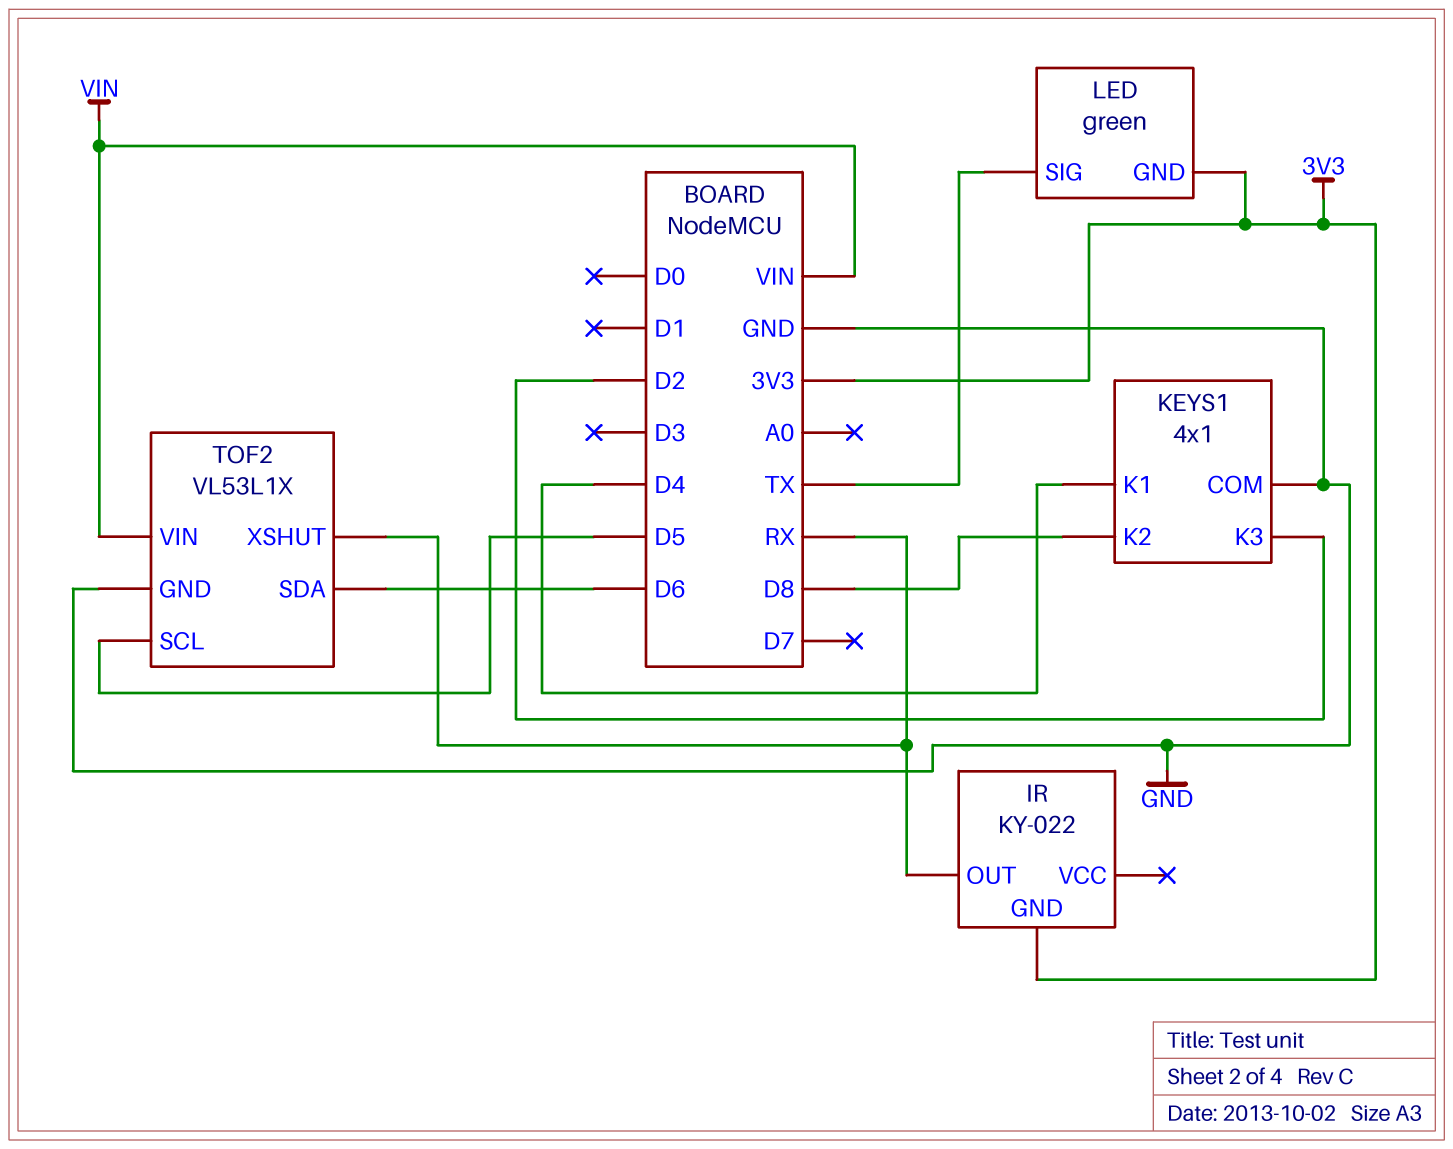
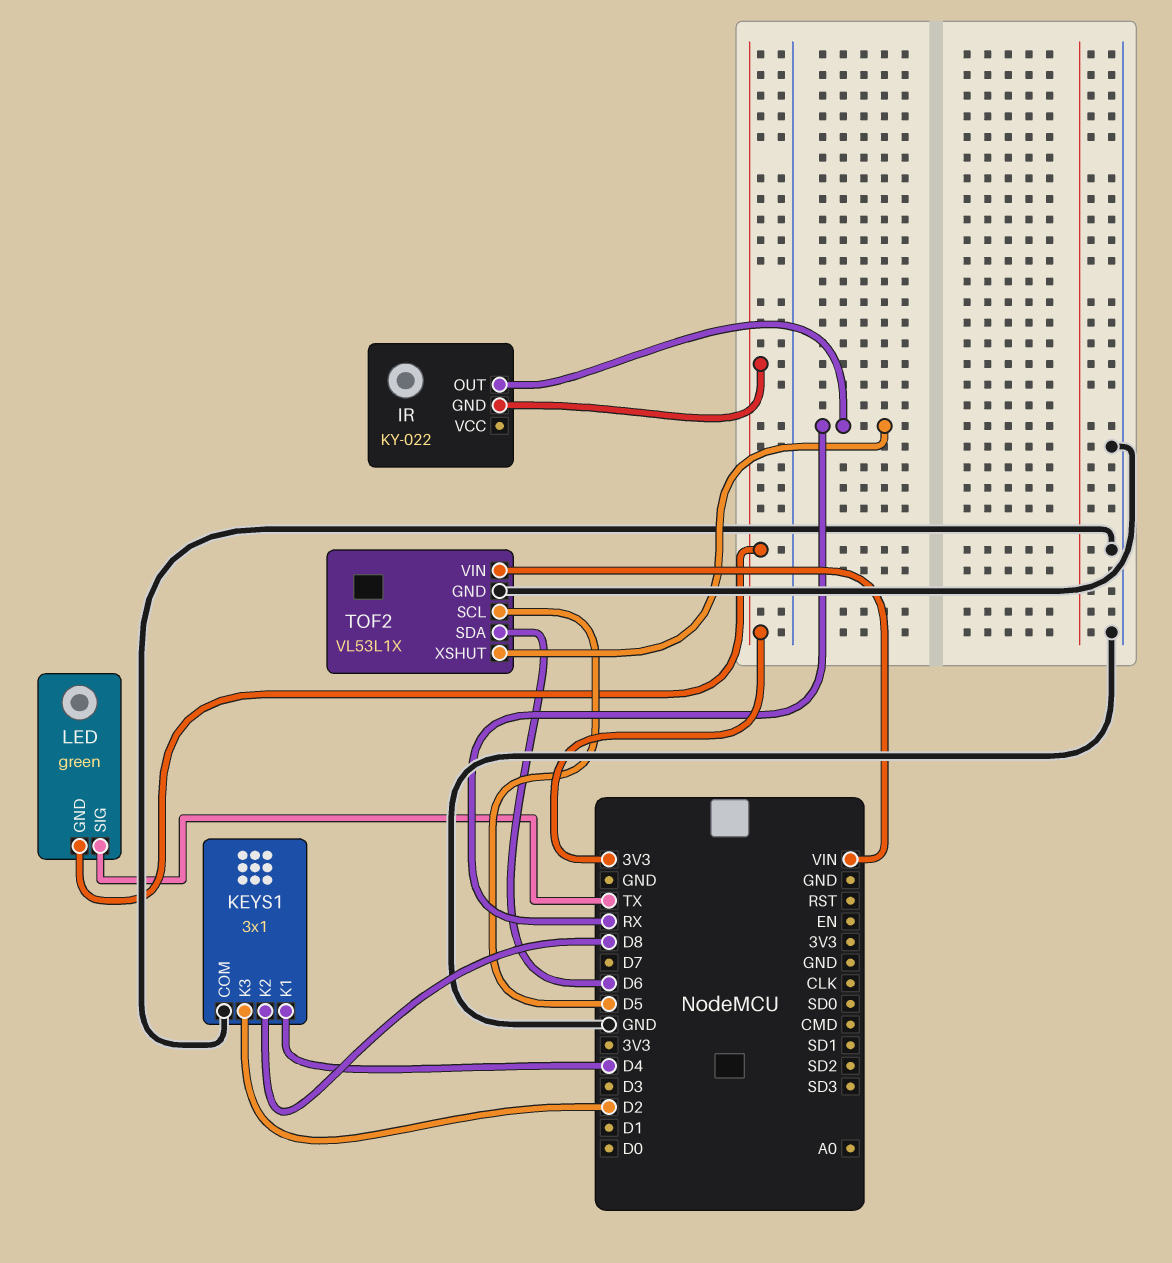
KEYS1: 4x1 -> 3x1

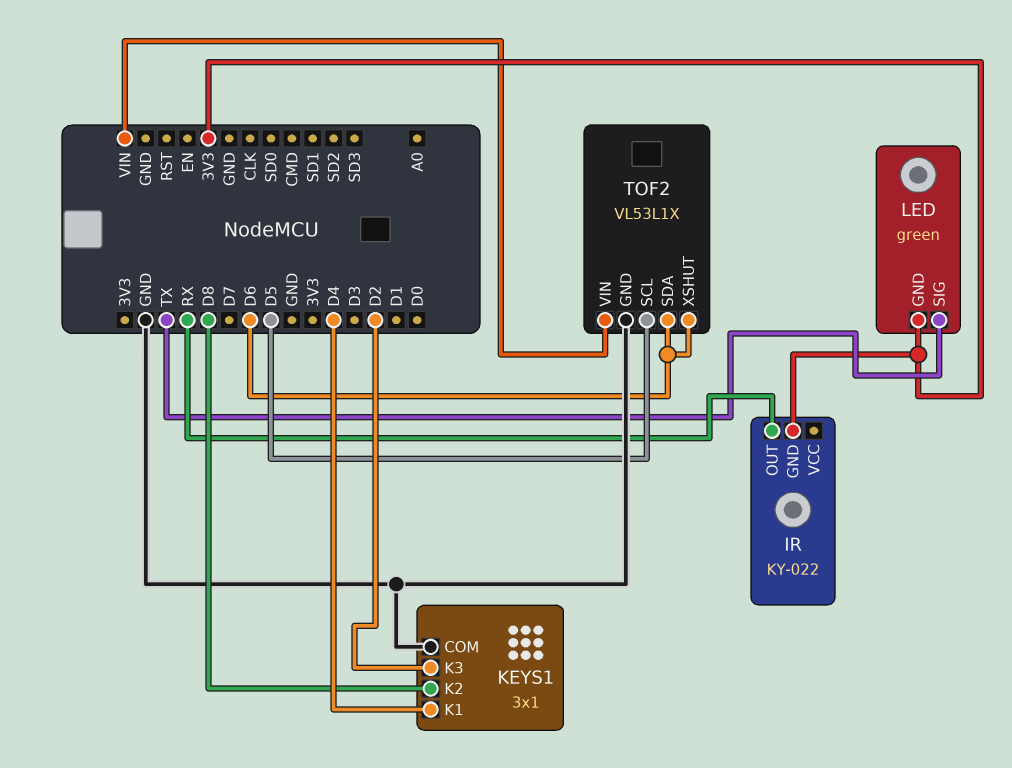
TOF2 pin XSHUT: RX -> D6

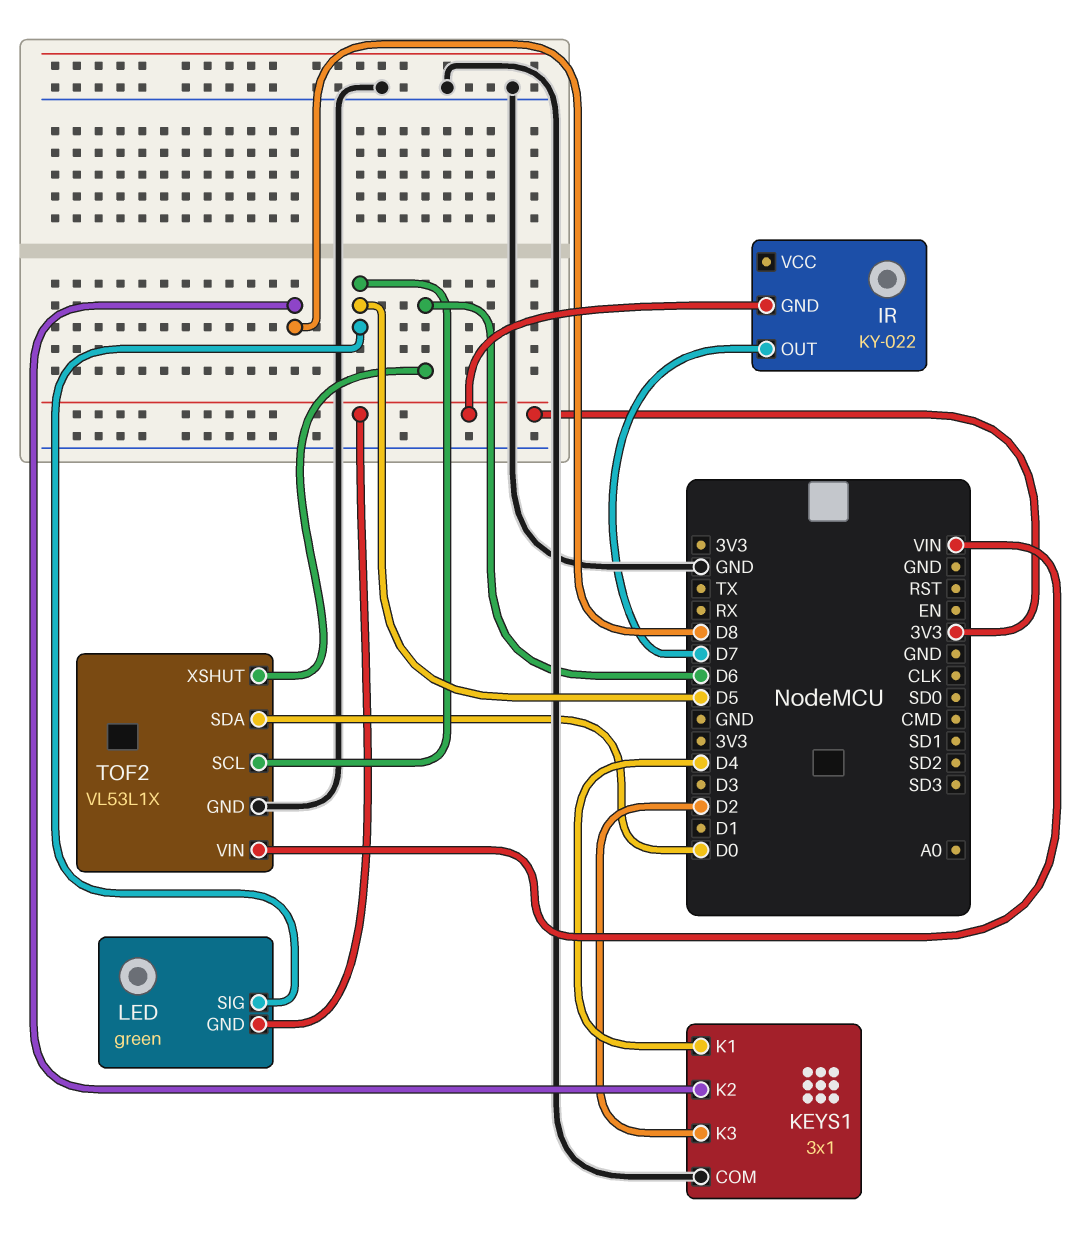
IR pin OUT: RX -> D7
LED pin SIG: TX -> D5
TOF2 pin SDA: D6 -> D0

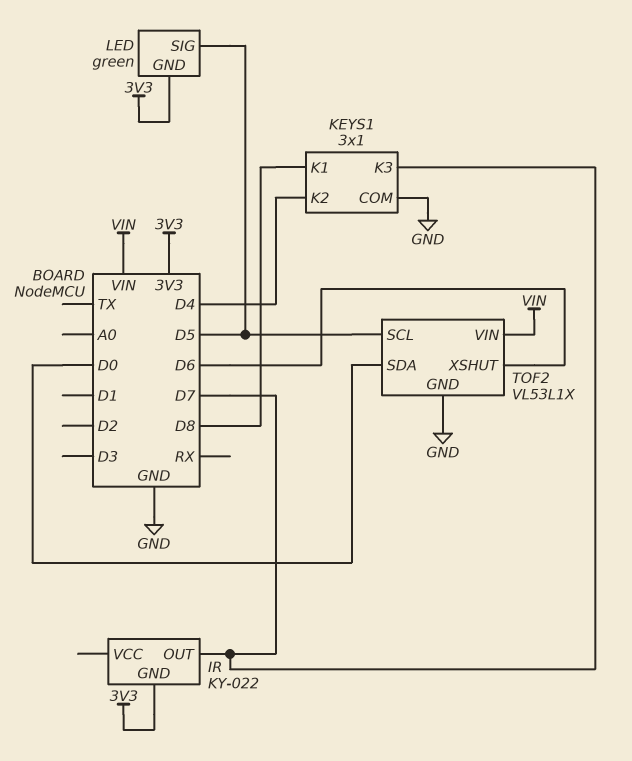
KEYS1 pin K1: D4 -> D8
KEYS1 pin K2: D8 -> D4
KEYS1 pin K3: D2 -> D7

